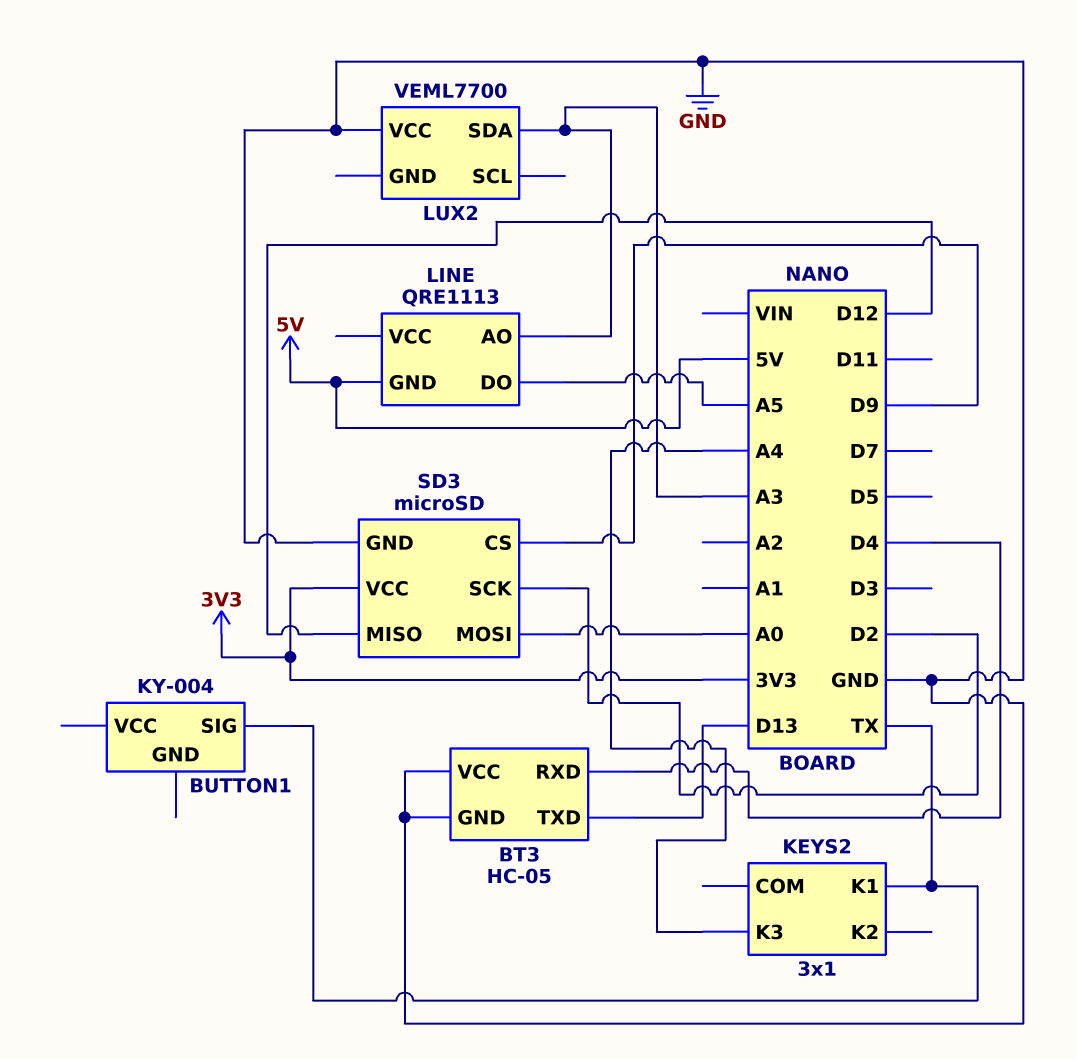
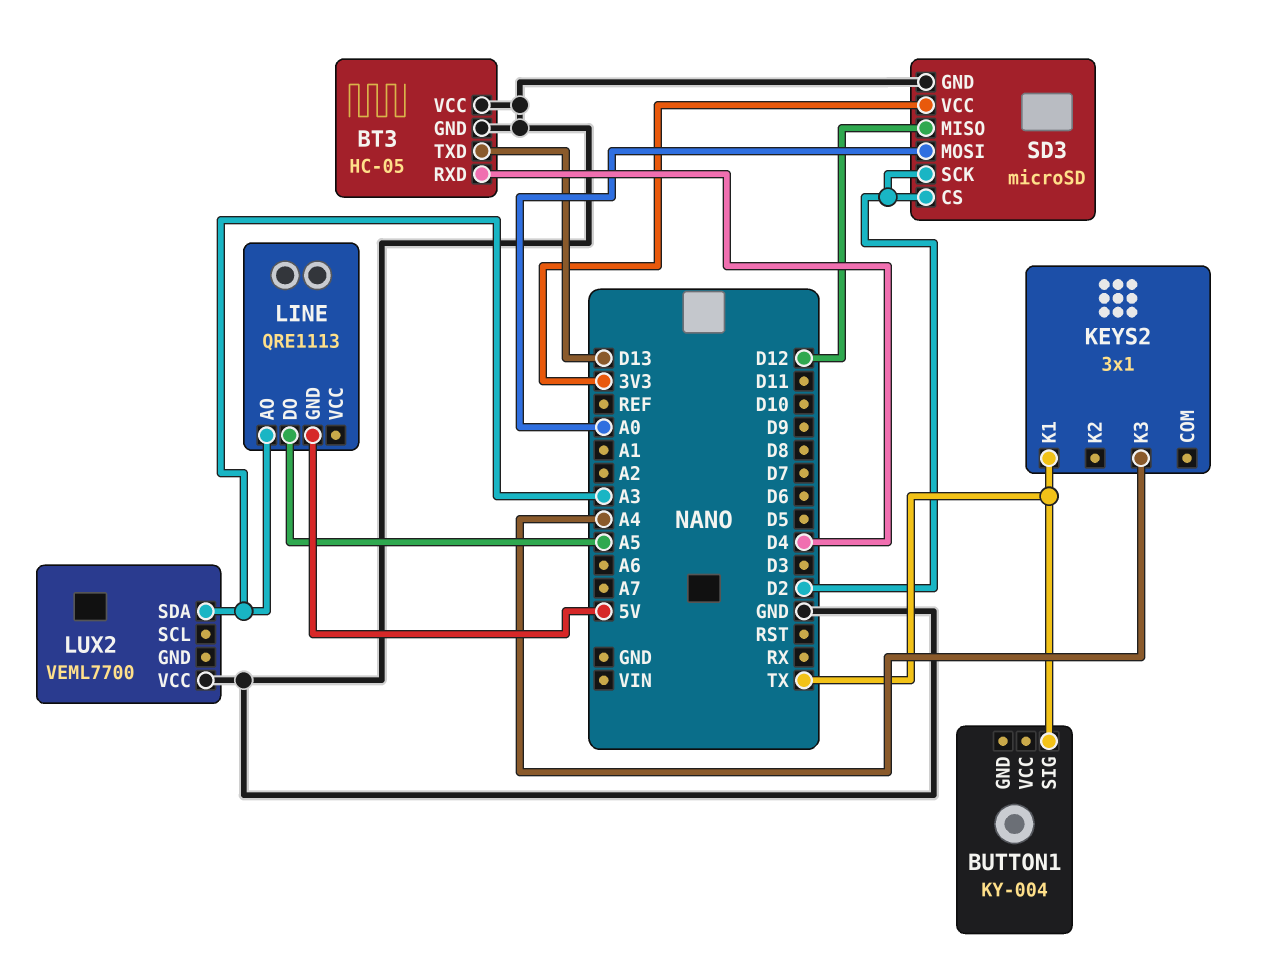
SD3 pin CS: D9 -> D2

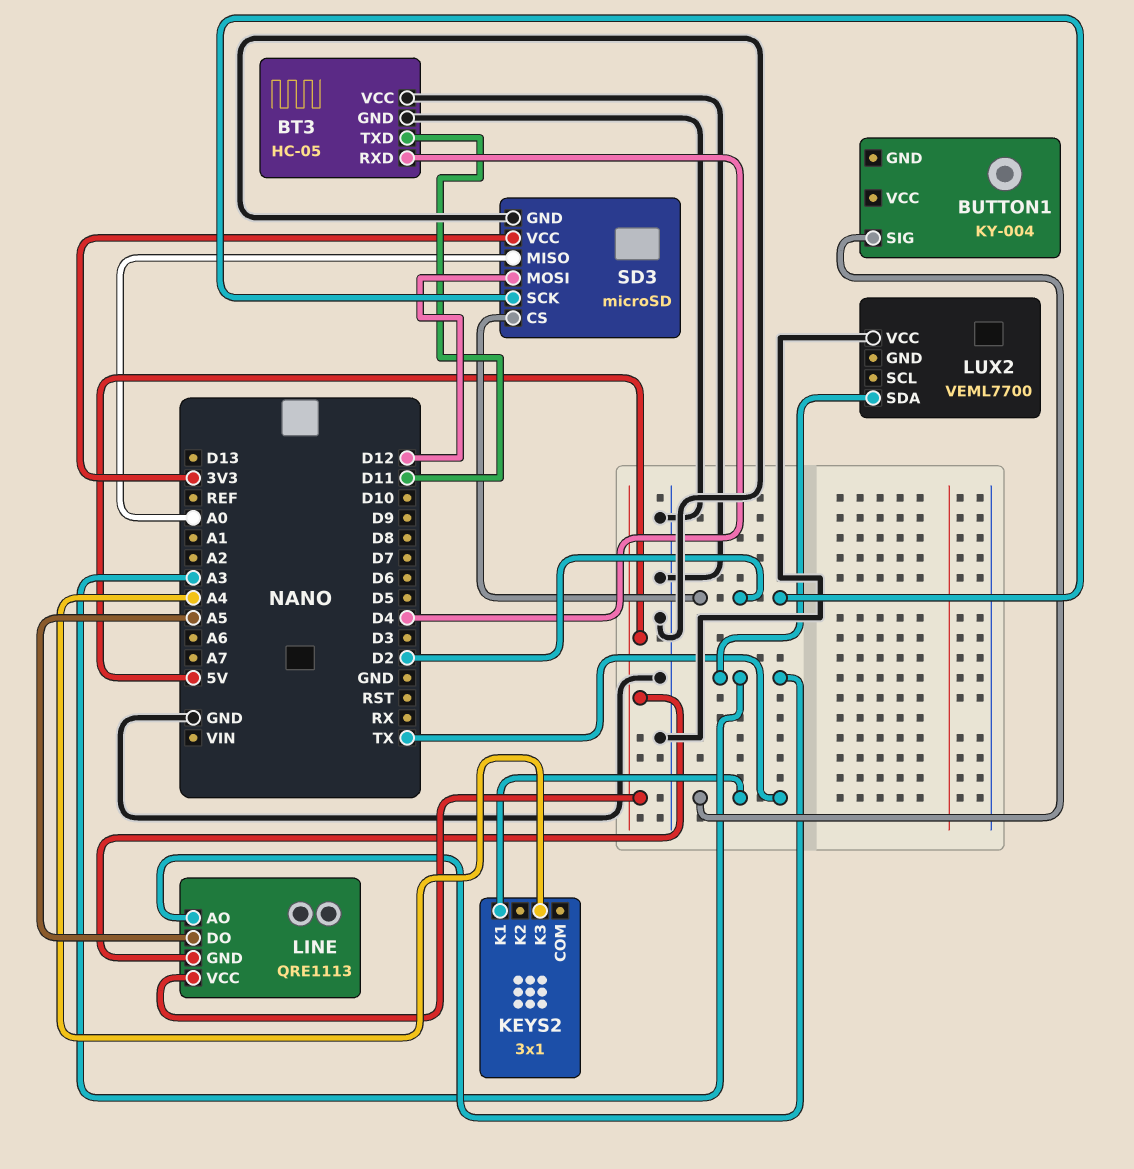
BT3 pin TXD: D13 -> D11
LINE pin VCC: none -> 5V
SD3 pin MISO: D12 -> A0
SD3 pin MOSI: A0 -> D12

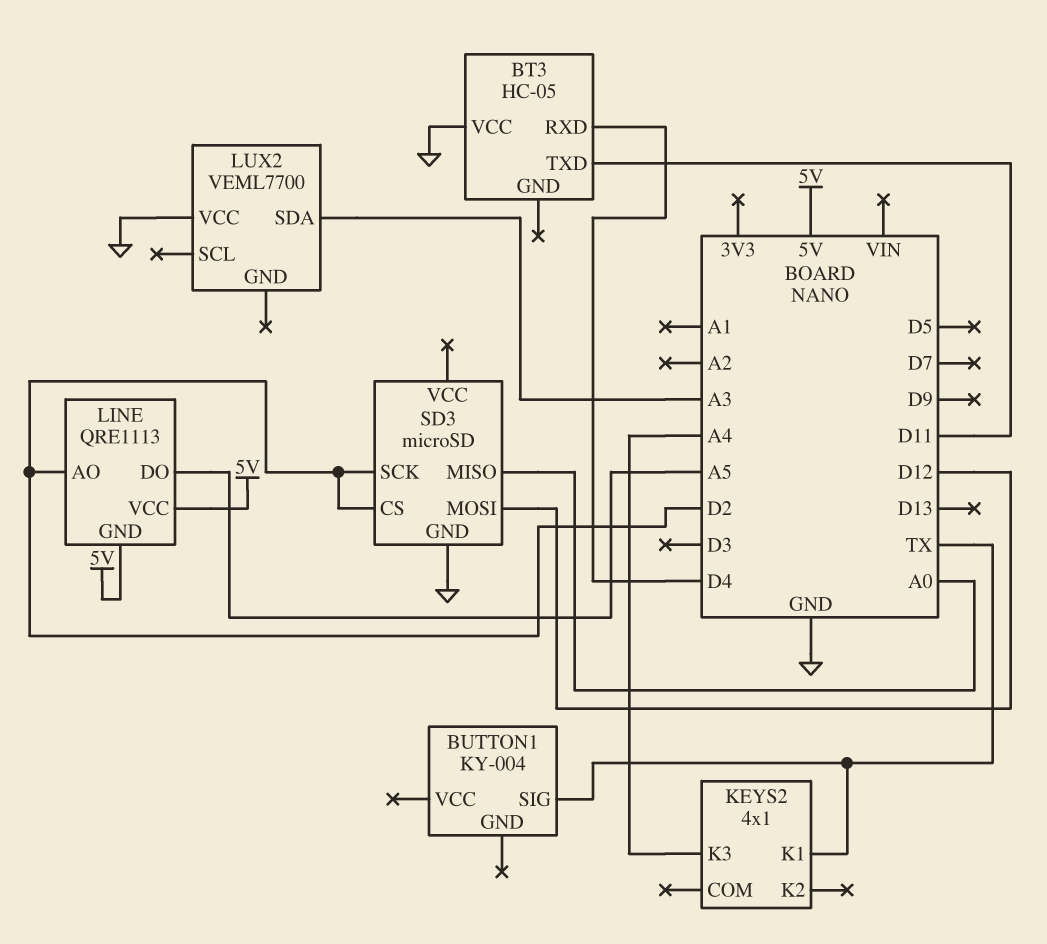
BT3 pin GND: GND -> none
KEYS2: 3x1 -> 4x1
LINE pin AO: A3 -> D2
SD3 pin VCC: 3V3 -> none

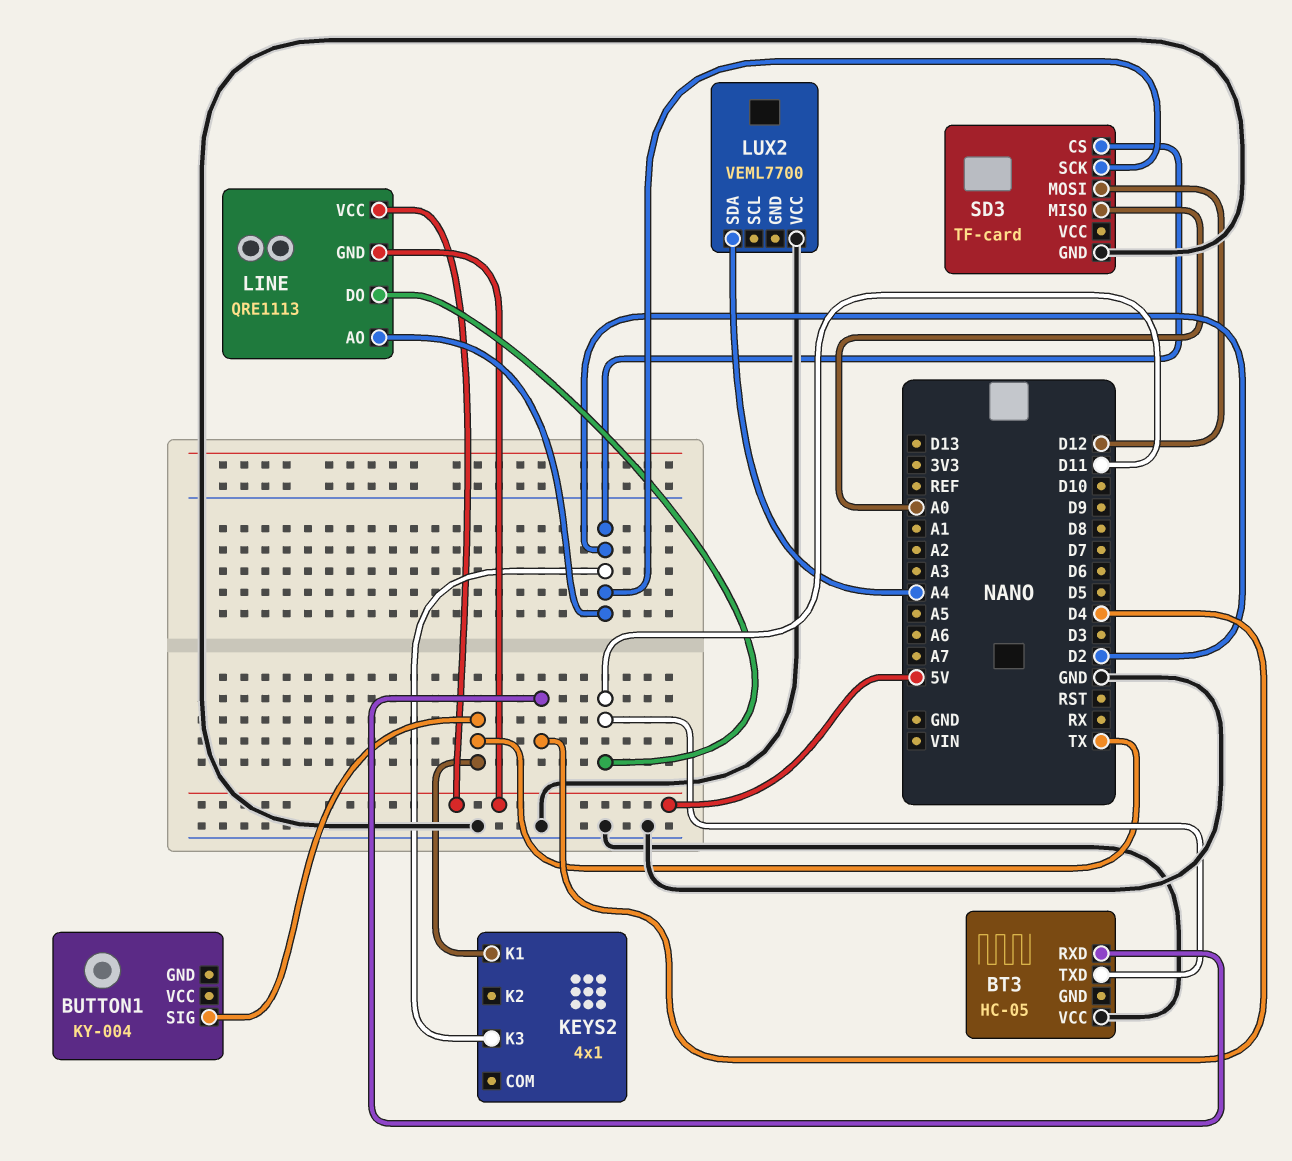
KEYS2 pin K3: A4 -> D2
LINE pin DO: A5 -> D11
LUX2 pin SDA: A3 -> A4
SD3: microSD -> TF-card

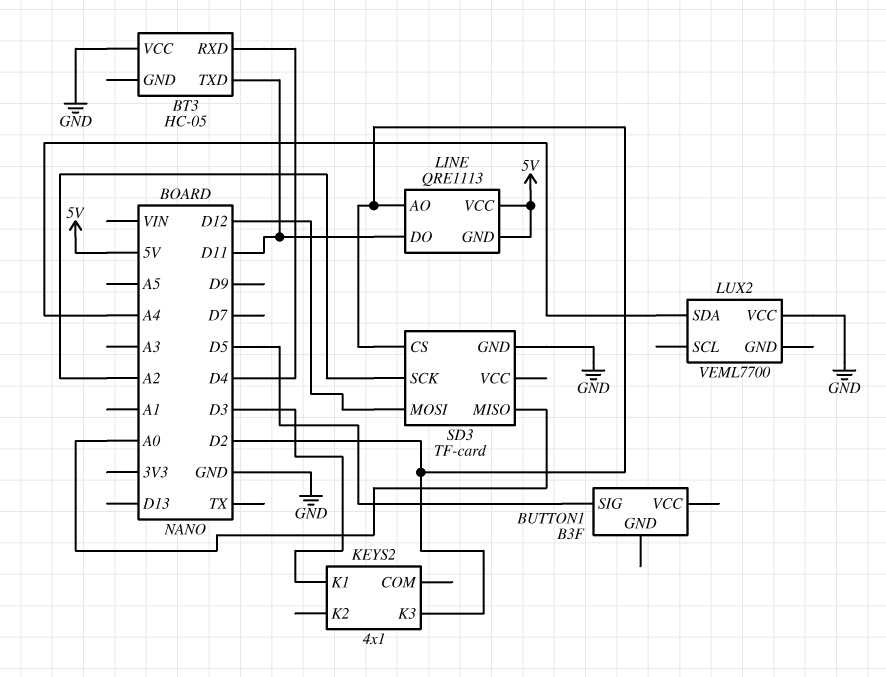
BUTTON1: KY-004 -> B3F
BUTTON1 pin SIG: TX -> D5
KEYS2 pin K1: TX -> D3
SD3 pin SCK: D2 -> A2

